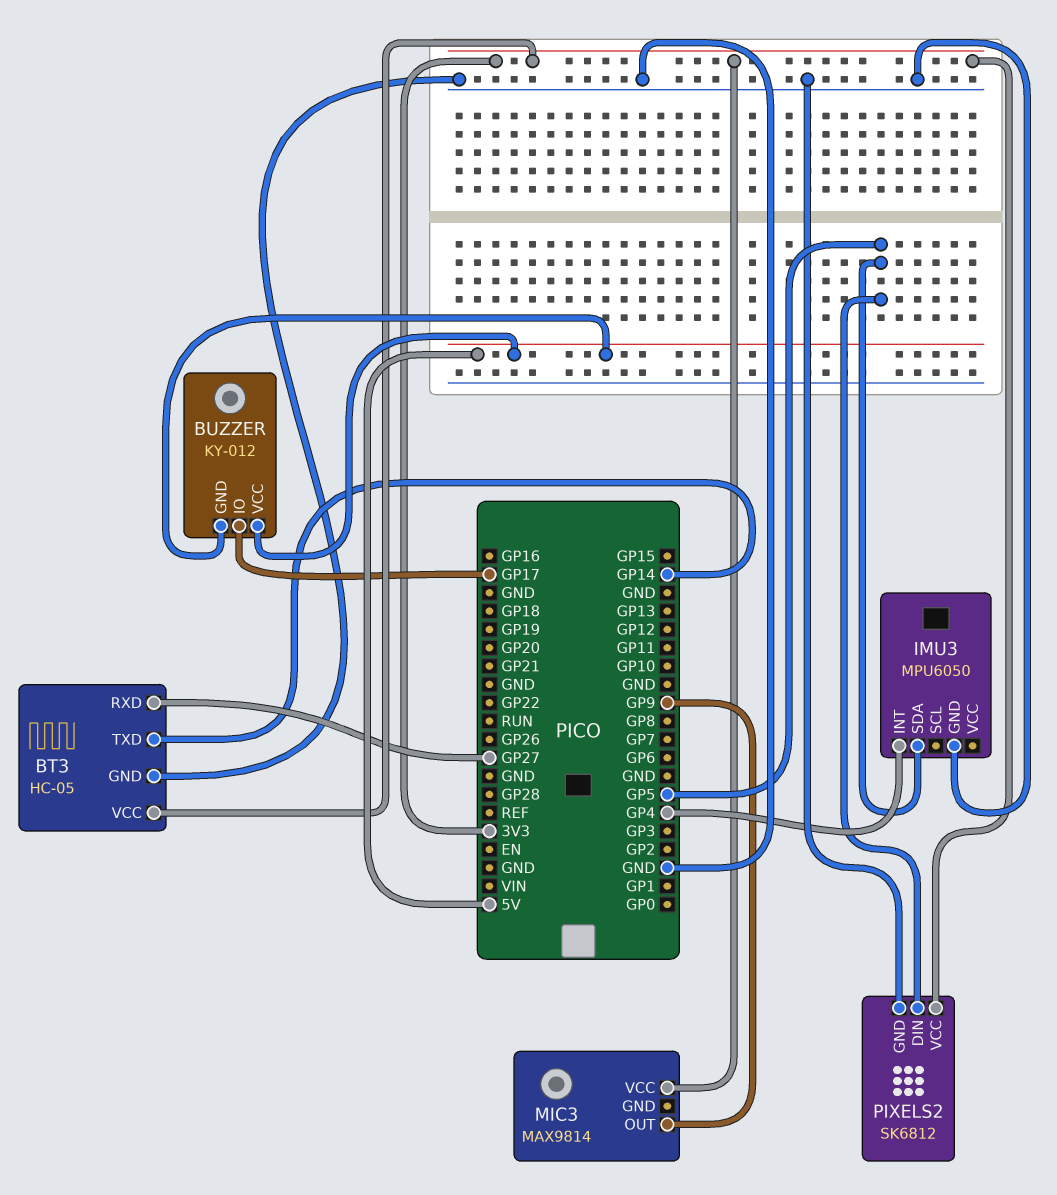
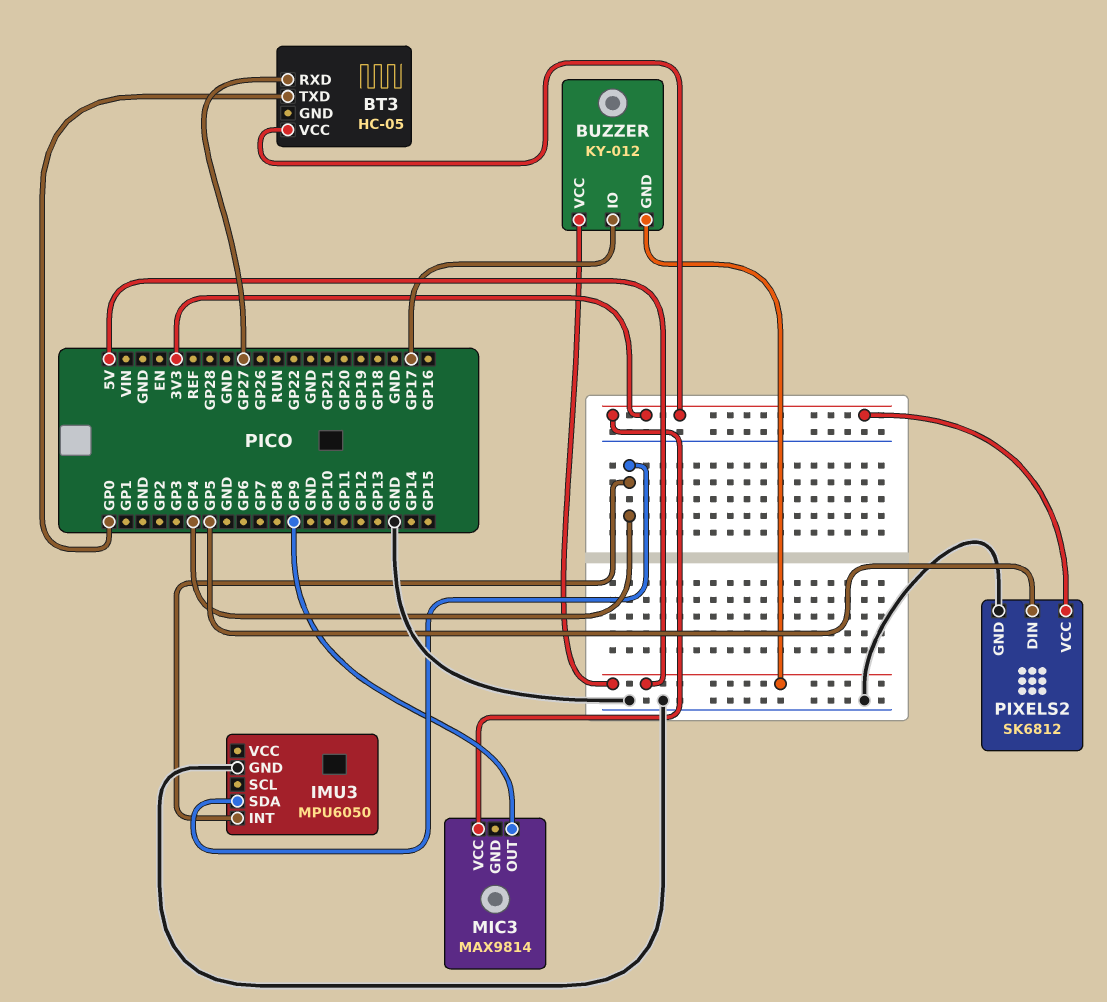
BT3 pin GND: GND -> none
BT3 pin TXD: GP14 -> GP0
IMU3 pin SDA: GP5 -> GP4

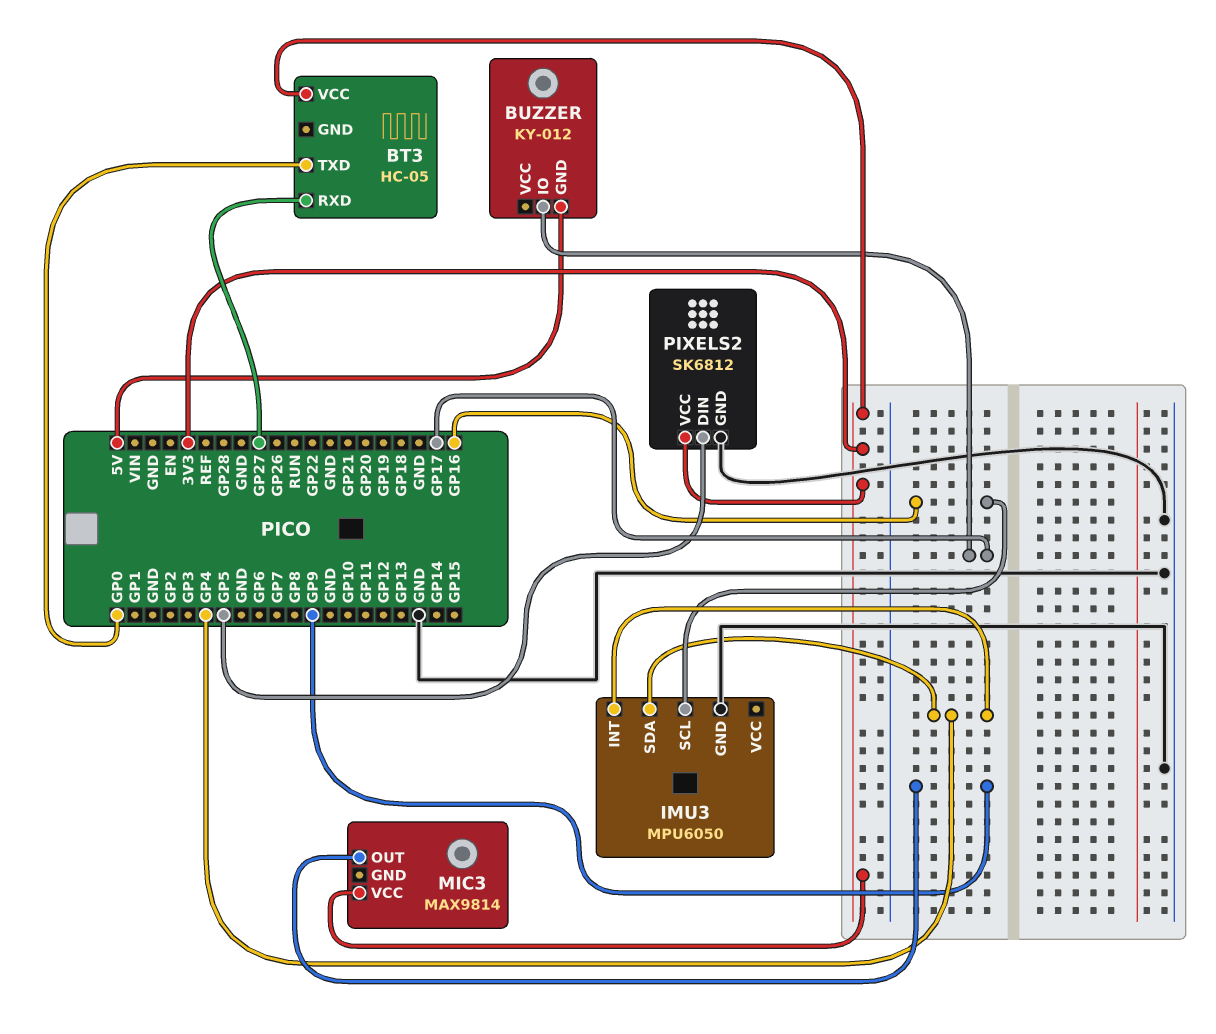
BUZZER pin VCC: 5V -> none
IMU3 pin SCL: none -> GP16

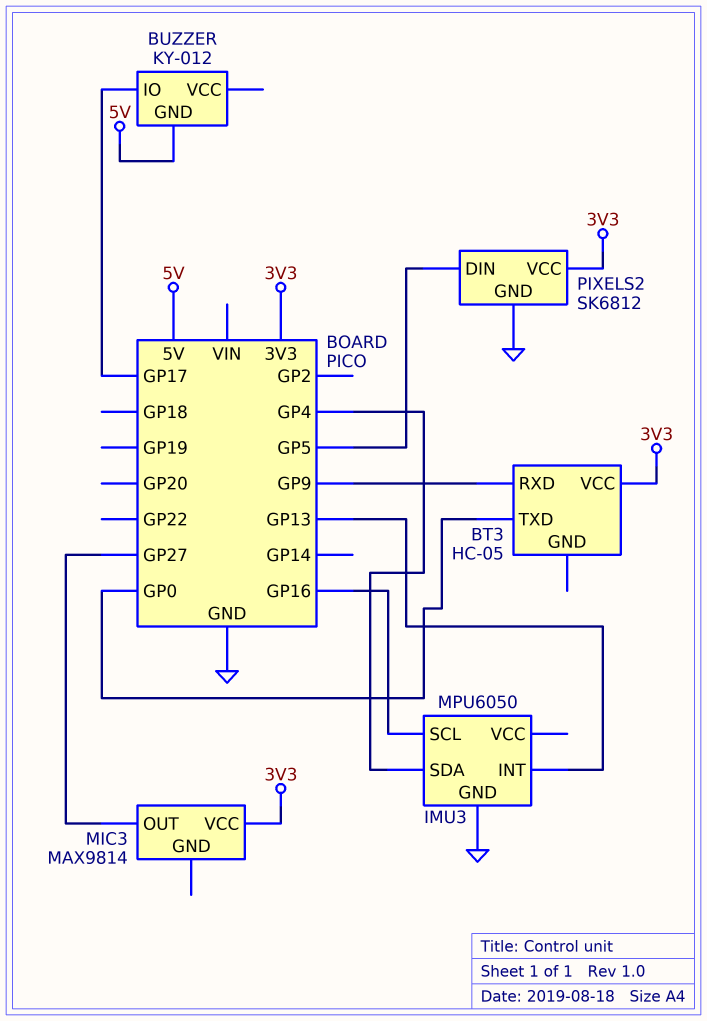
BT3 pin RXD: GP27 -> GP9
IMU3 pin INT: GP4 -> GP13
MIC3 pin OUT: GP9 -> GP27

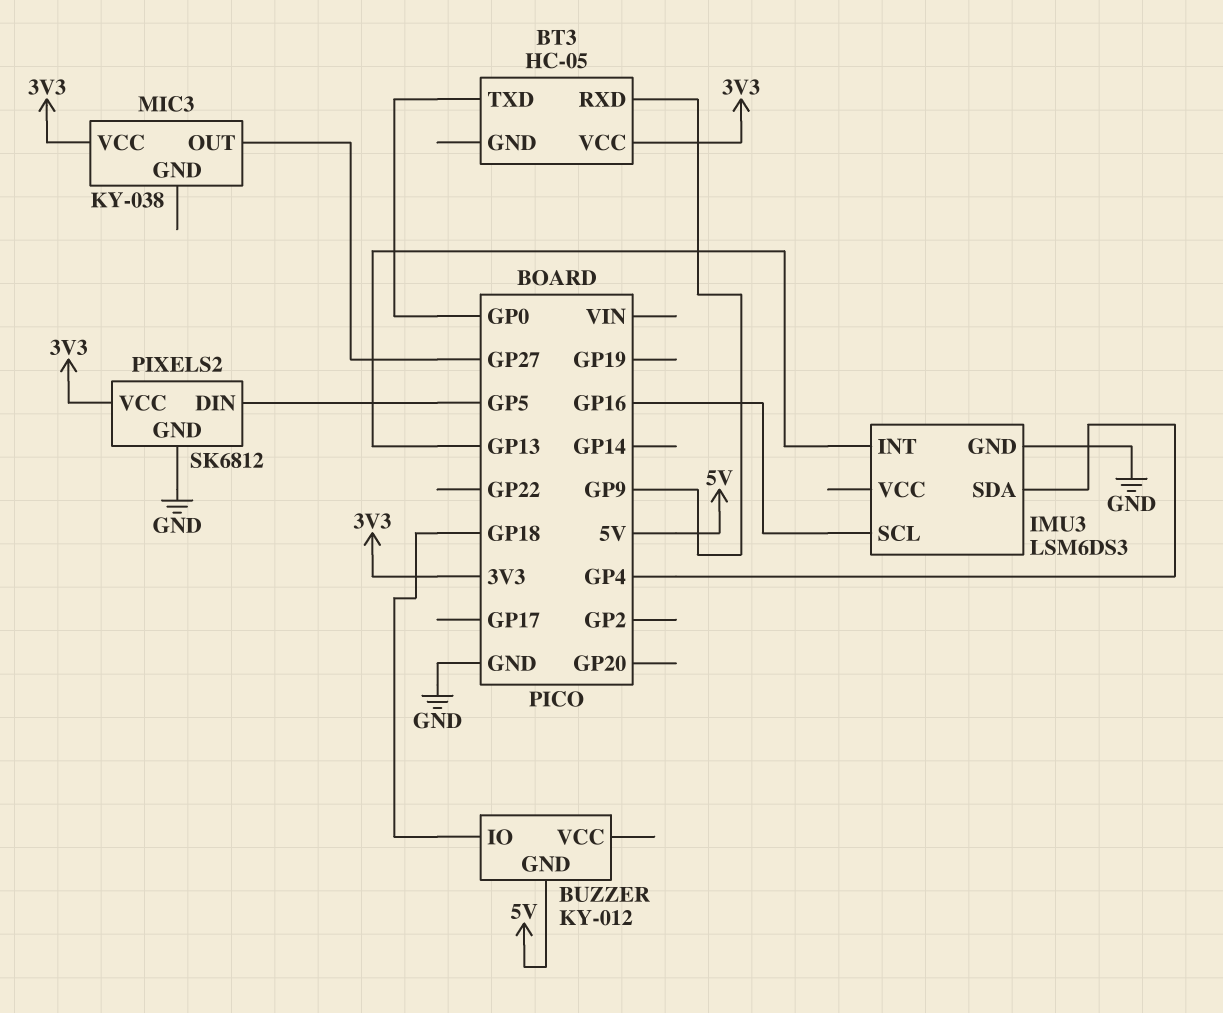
BUZZER pin IO: GP17 -> GP18
IMU3: MPU6050 -> LSM6DS3
MIC3: MAX9814 -> KY-038

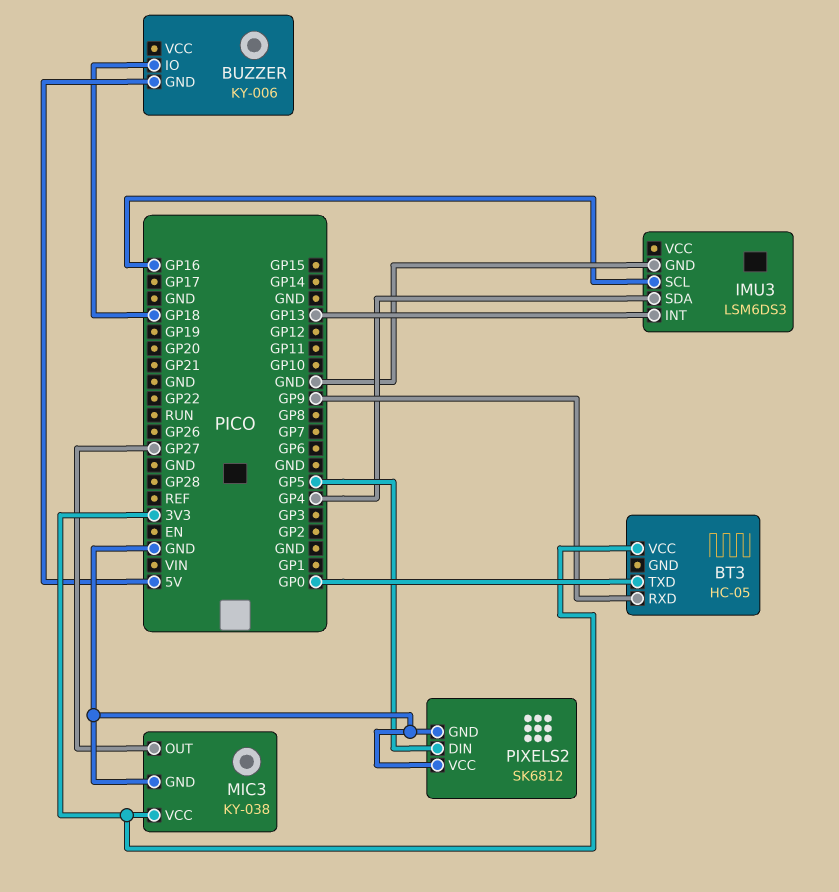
BUZZER: KY-012 -> KY-006
MIC3 pin GND: none -> GND
PIXELS2 pin VCC: 3V3 -> GND

